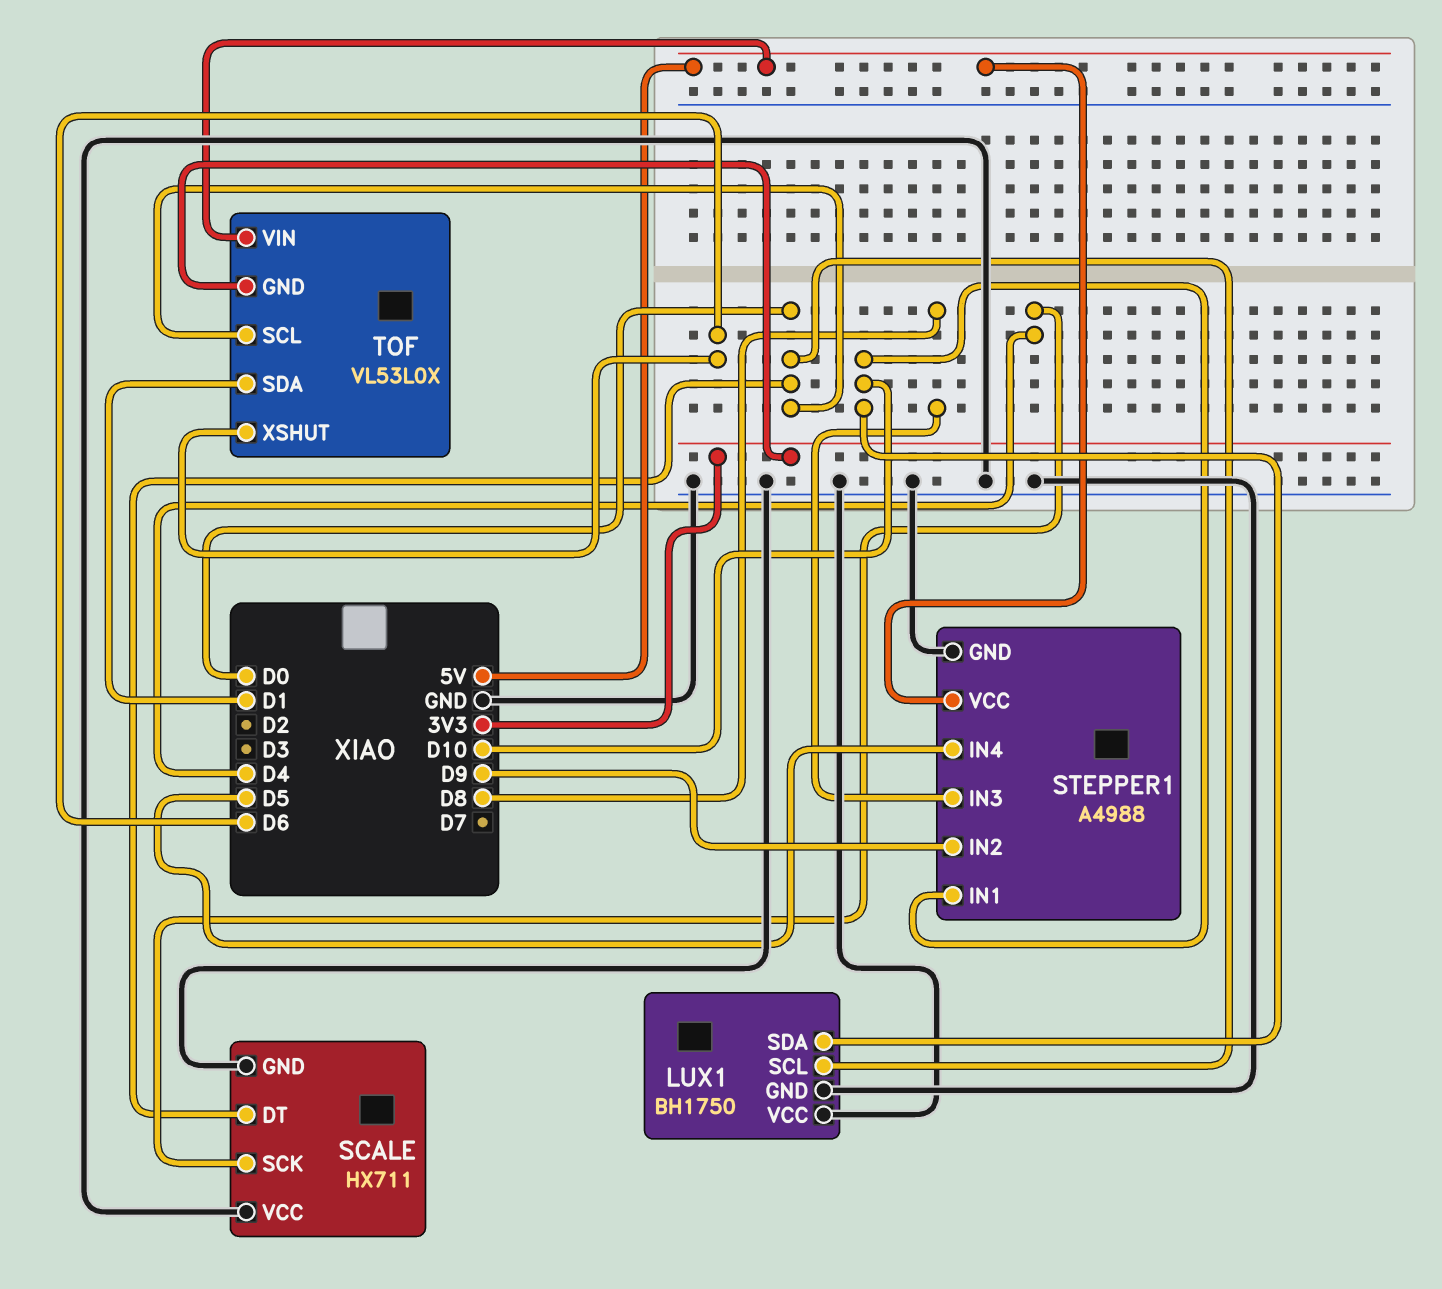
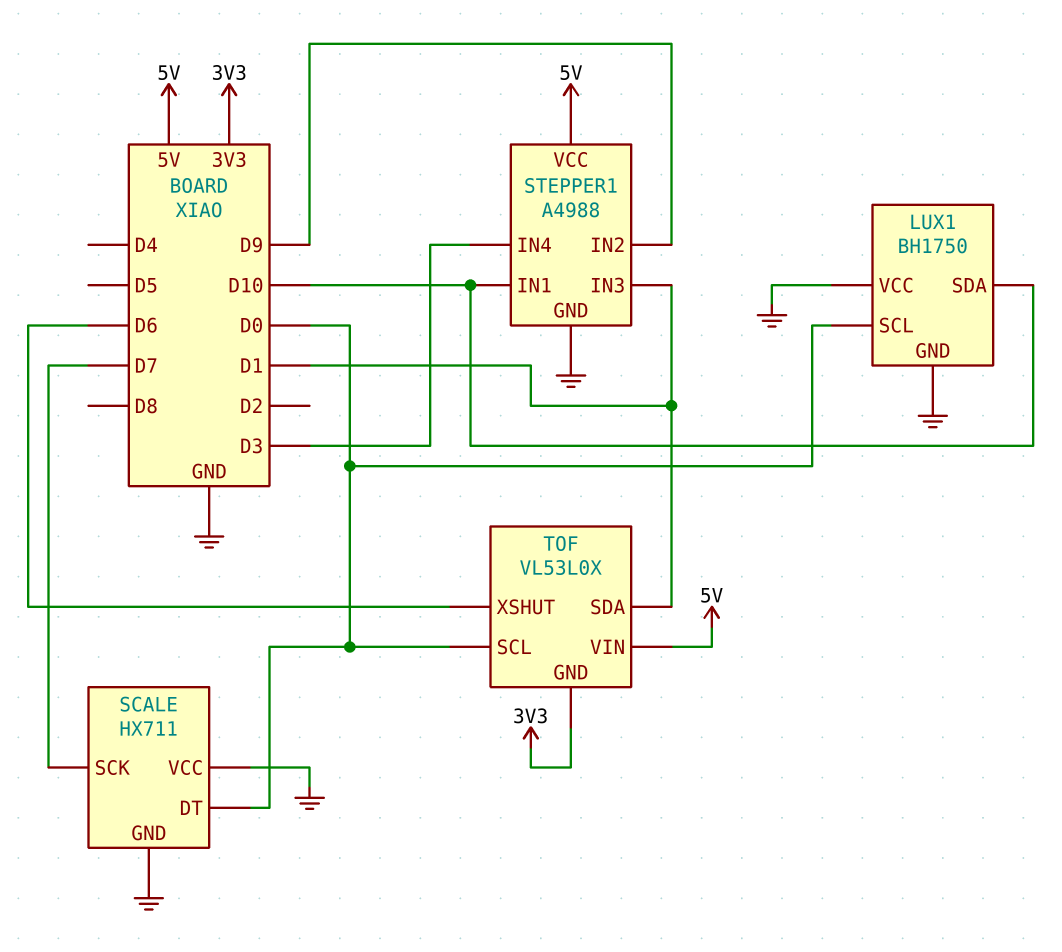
SCALE pin SCK: D4 -> D7
STEPPER1 pin IN3: D8 -> D1
STEPPER1 pin IN4: D5 -> D3

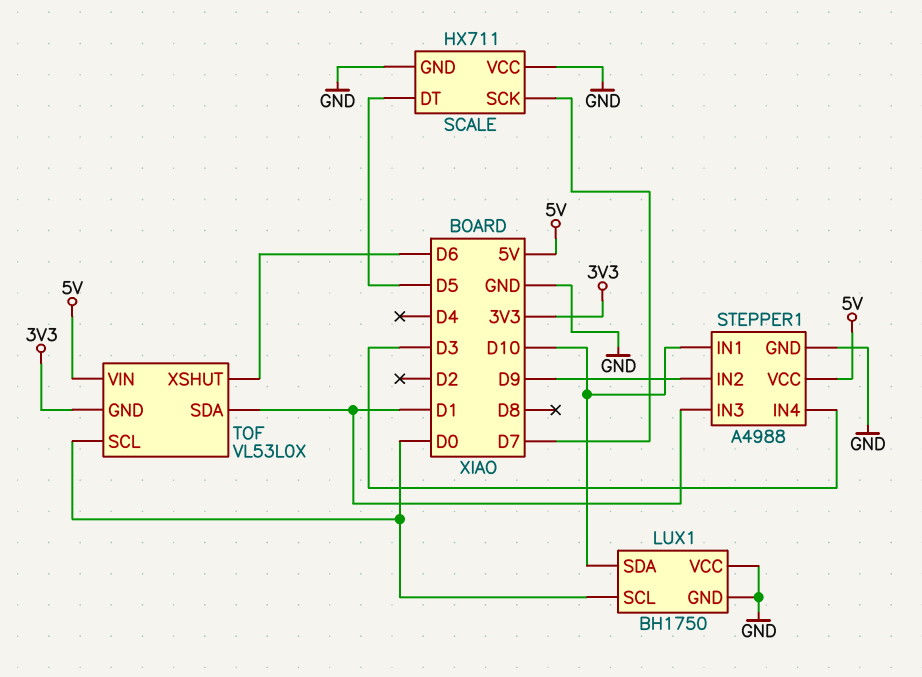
SCALE pin DT: D0 -> D5

